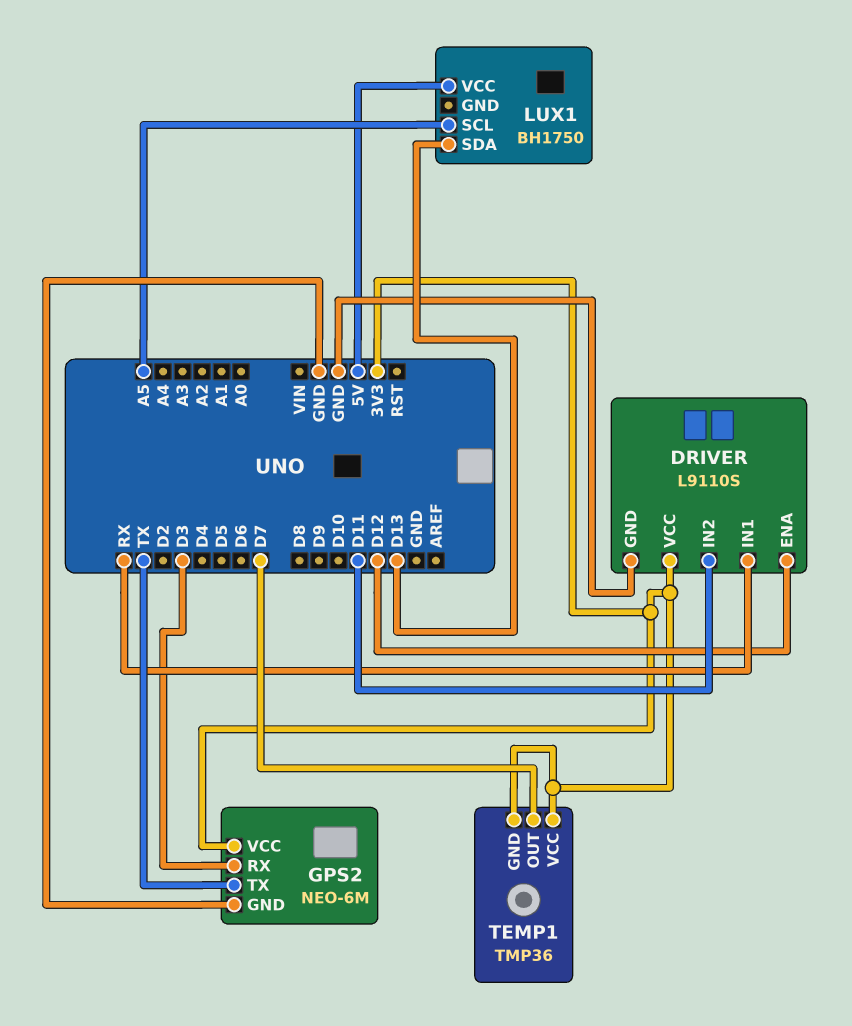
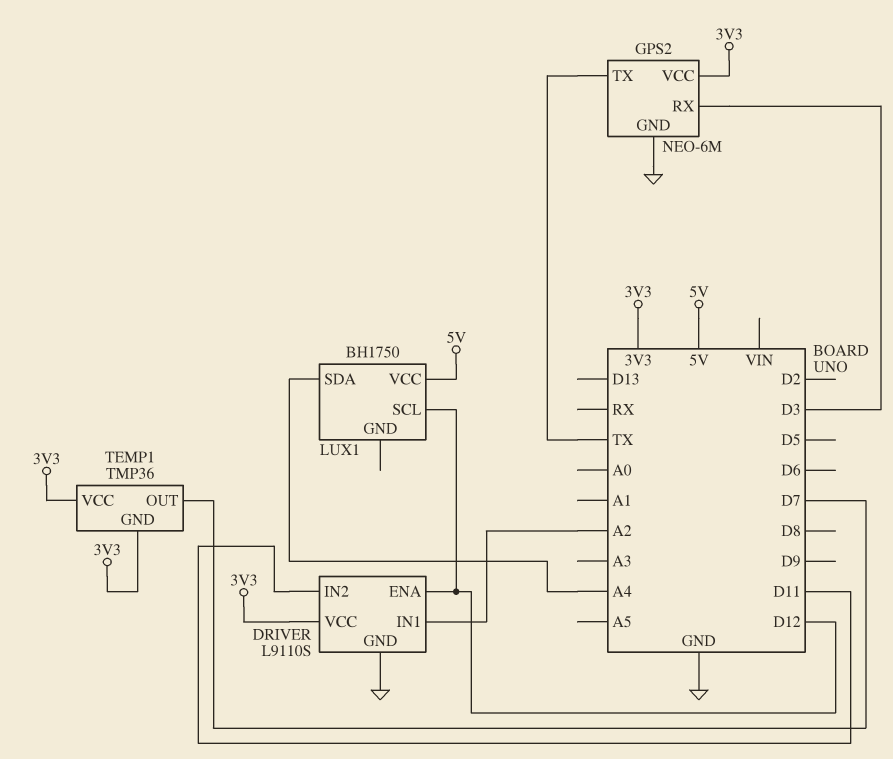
DRIVER pin IN1: RX -> A2
LUX1 pin SCL: A5 -> D12
LUX1 pin SDA: D13 -> A4

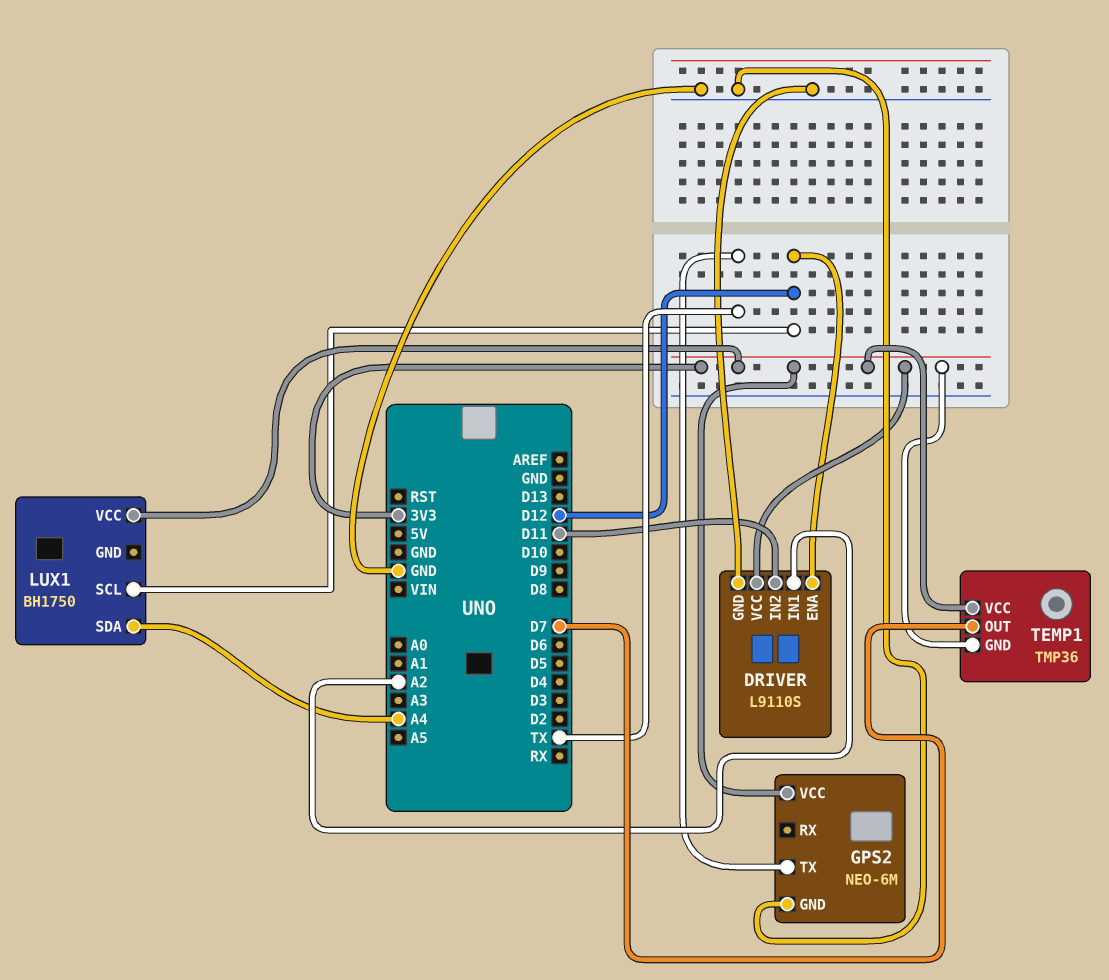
GPS2 pin RX: D3 -> none
LUX1 pin VCC: 5V -> 3V3

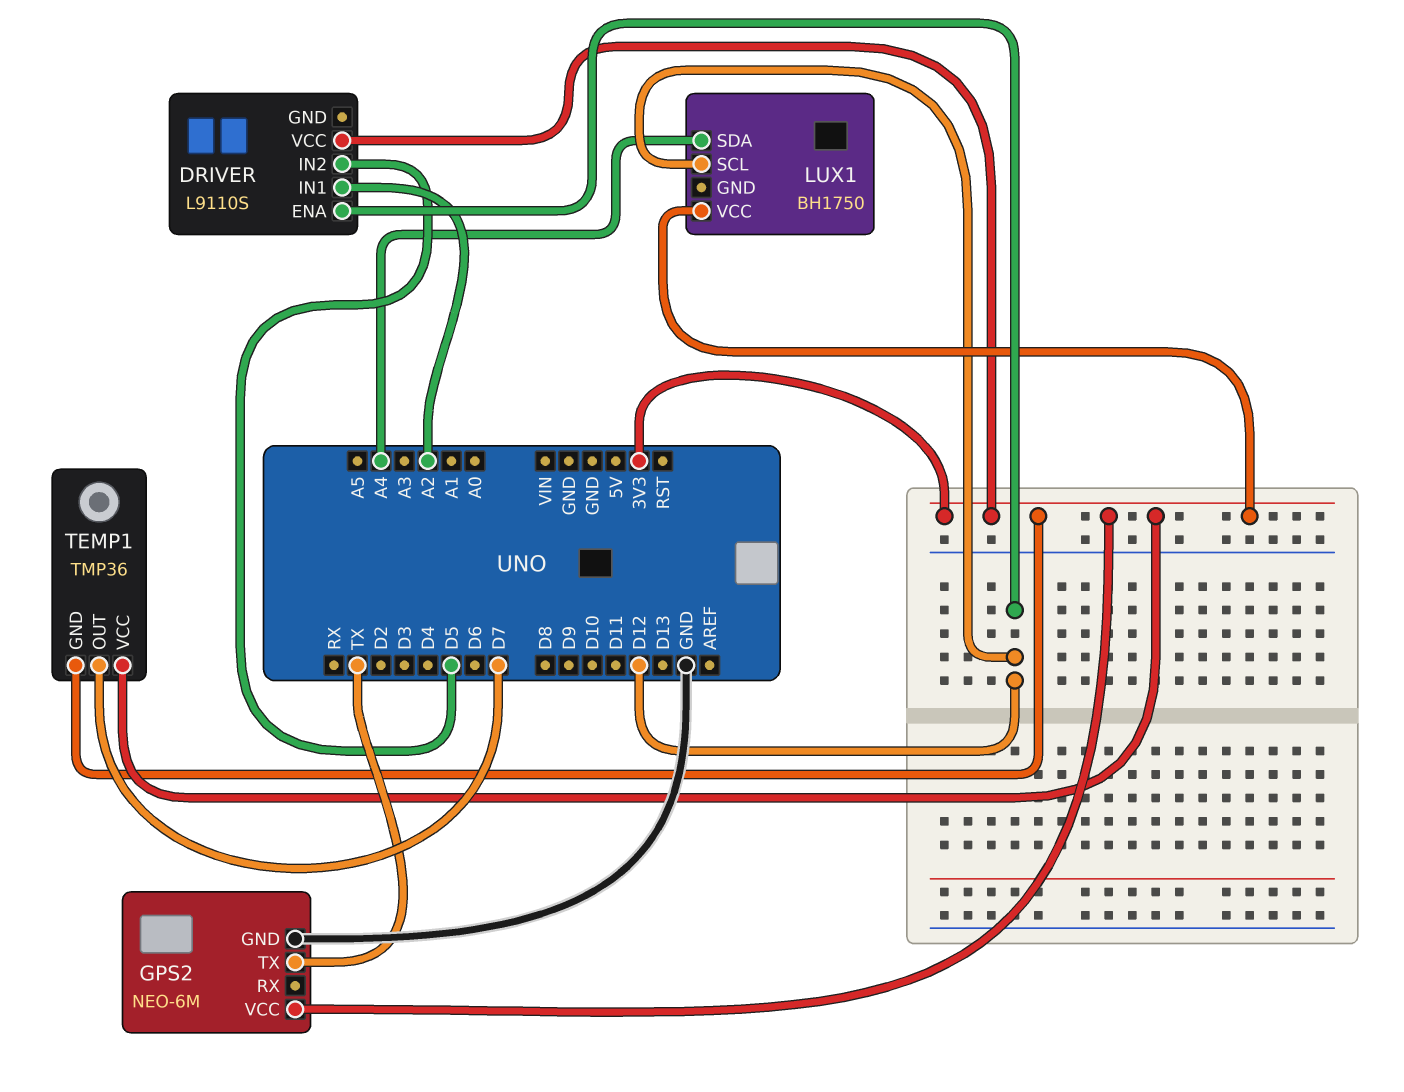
DRIVER pin GND: GND -> none
DRIVER pin IN2: D11 -> D5

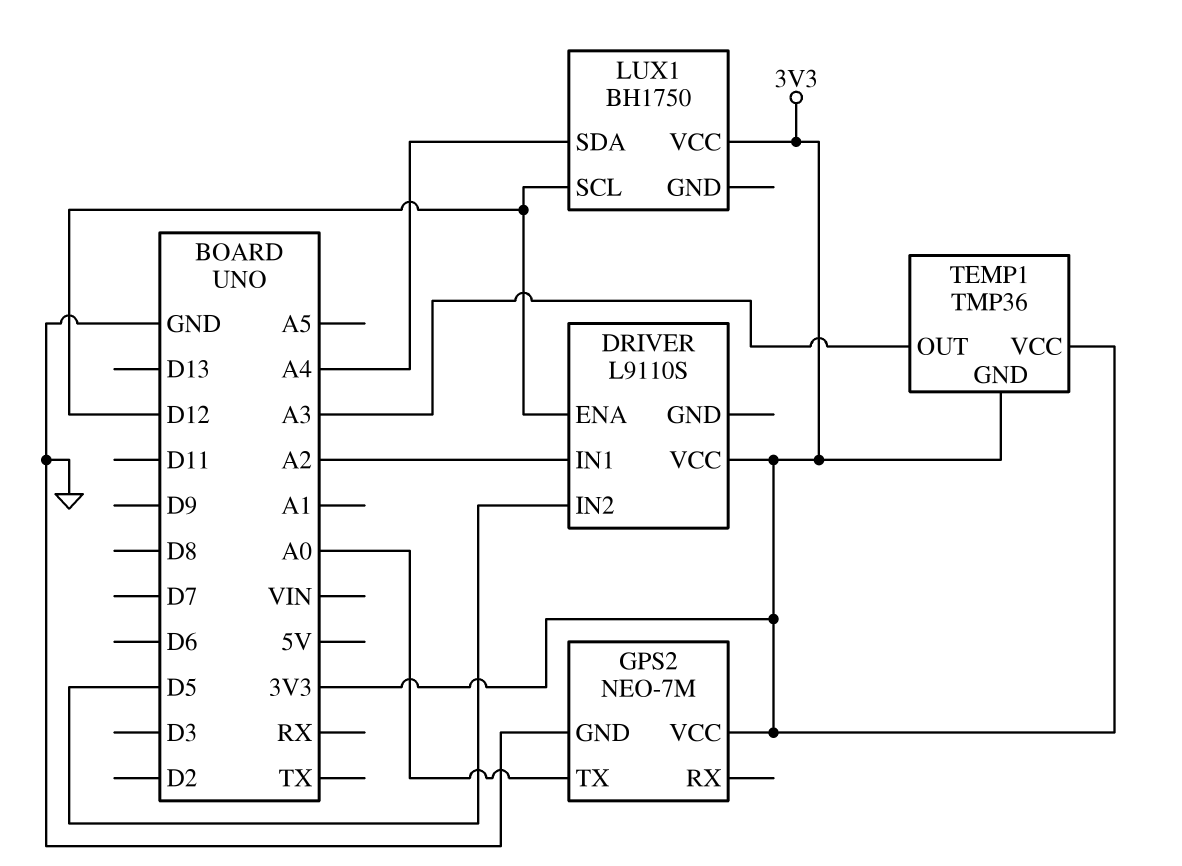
GPS2: NEO-6M -> NEO-7M
GPS2 pin TX: TX -> A0
TEMP1 pin OUT: D7 -> A3

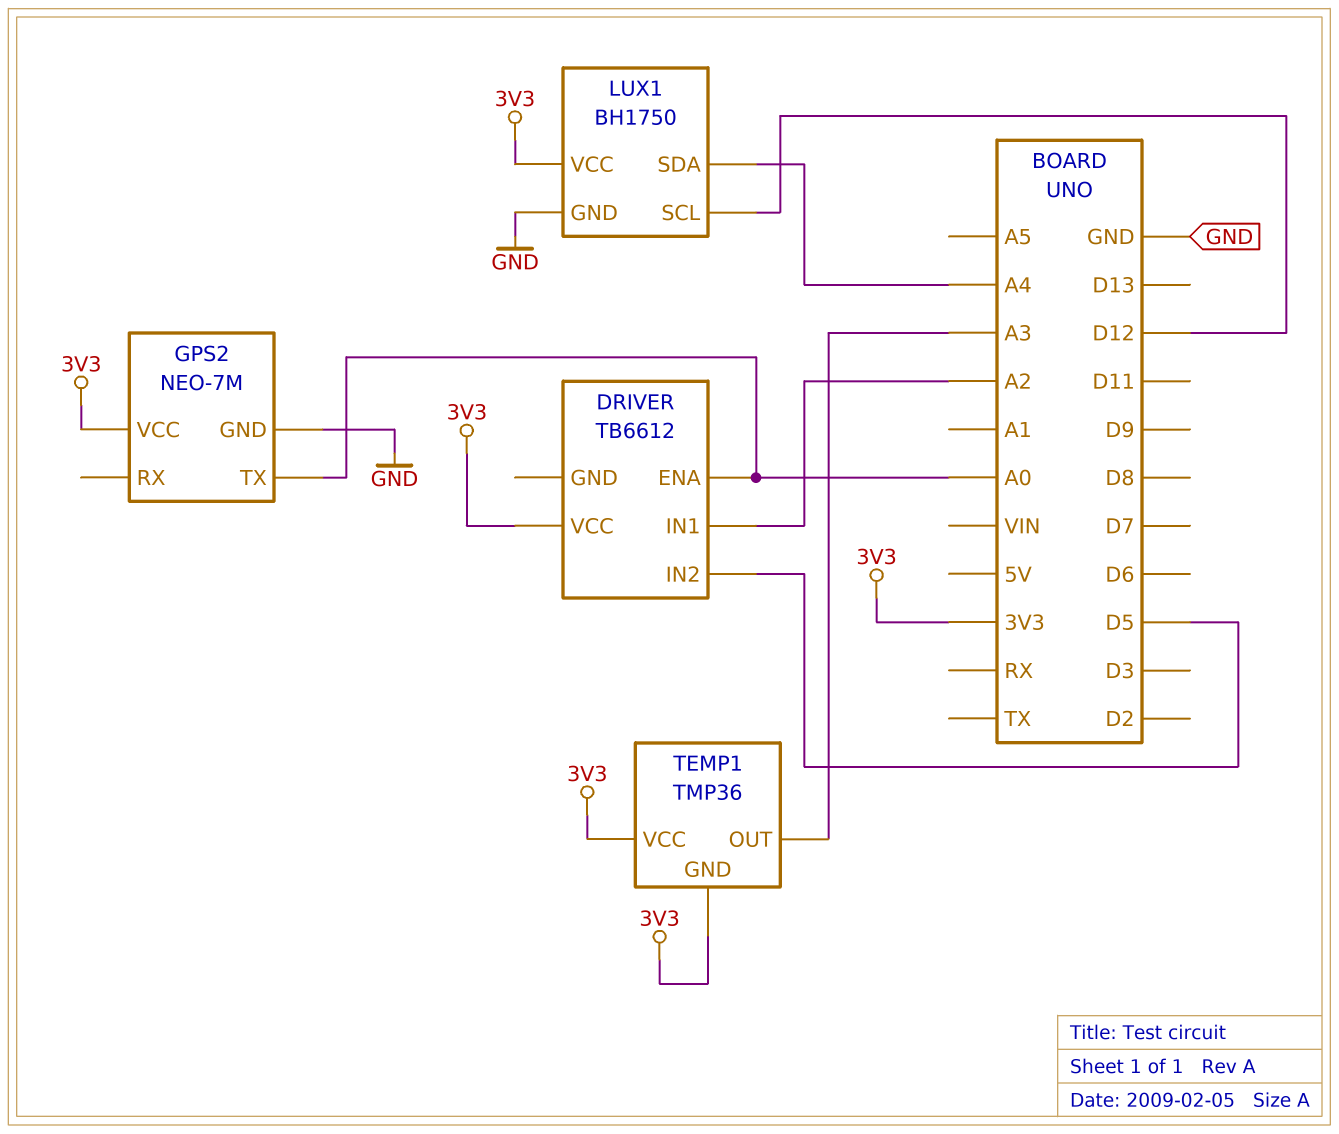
DRIVER: L9110S -> TB6612
DRIVER pin ENA: D12 -> A0
LUX1 pin GND: none -> GND

